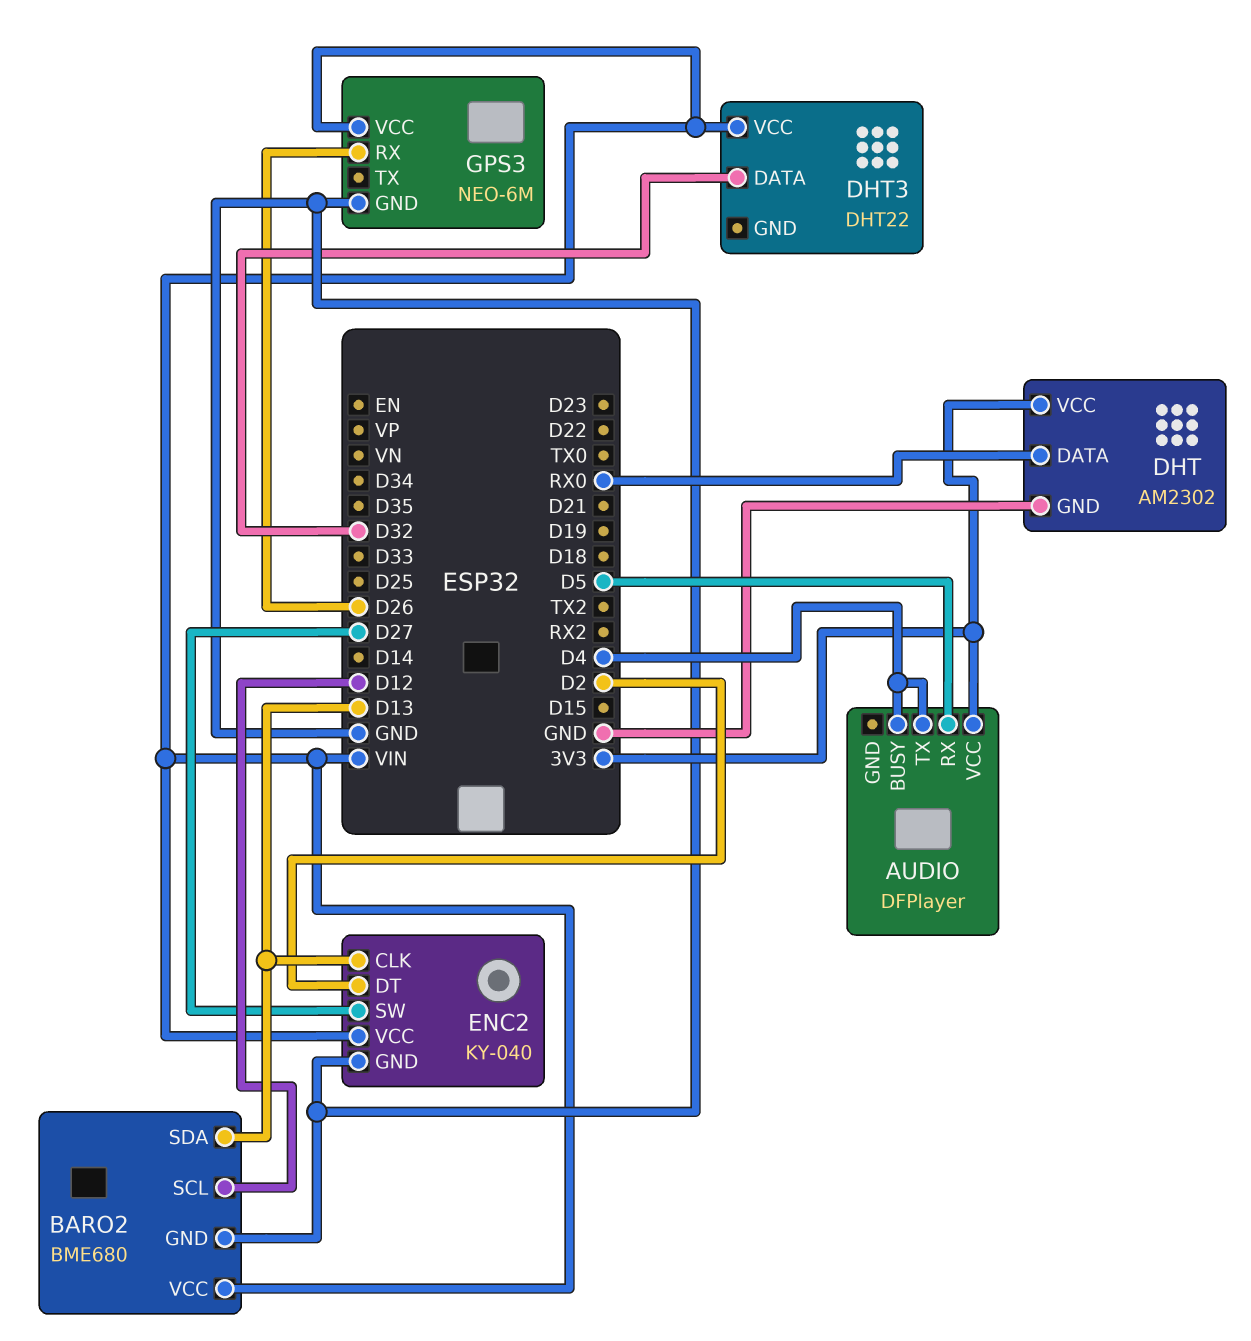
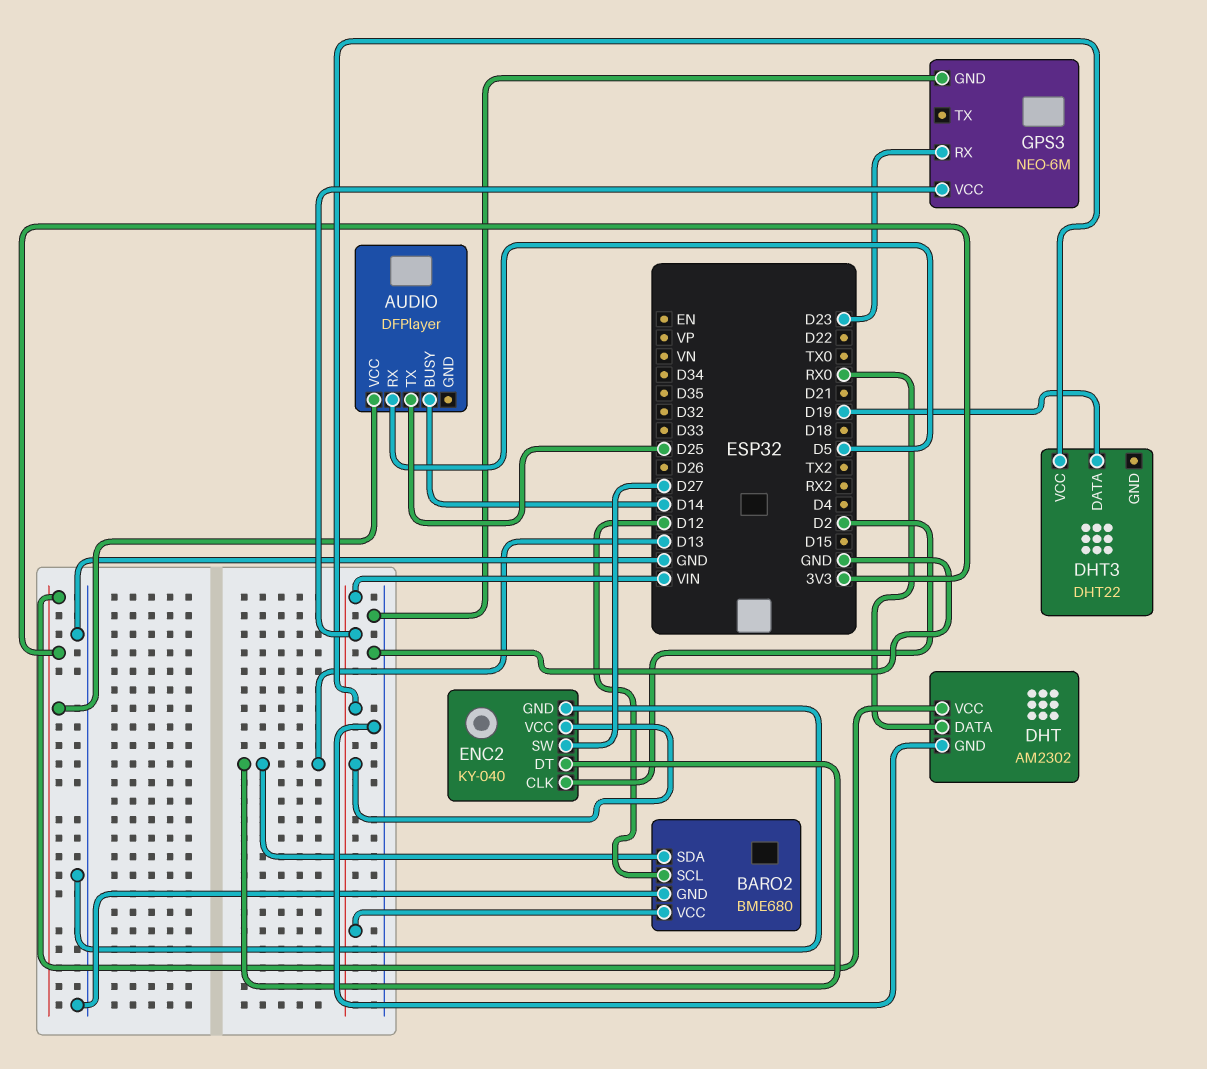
AUDIO pin BUSY: D4 -> D14
AUDIO pin TX: D4 -> D25
DHT3 pin DATA: D32 -> D19
ENC2 pin CLK: D13 -> D2
ENC2 pin DT: D2 -> D13
GPS3 pin RX: D26 -> D23

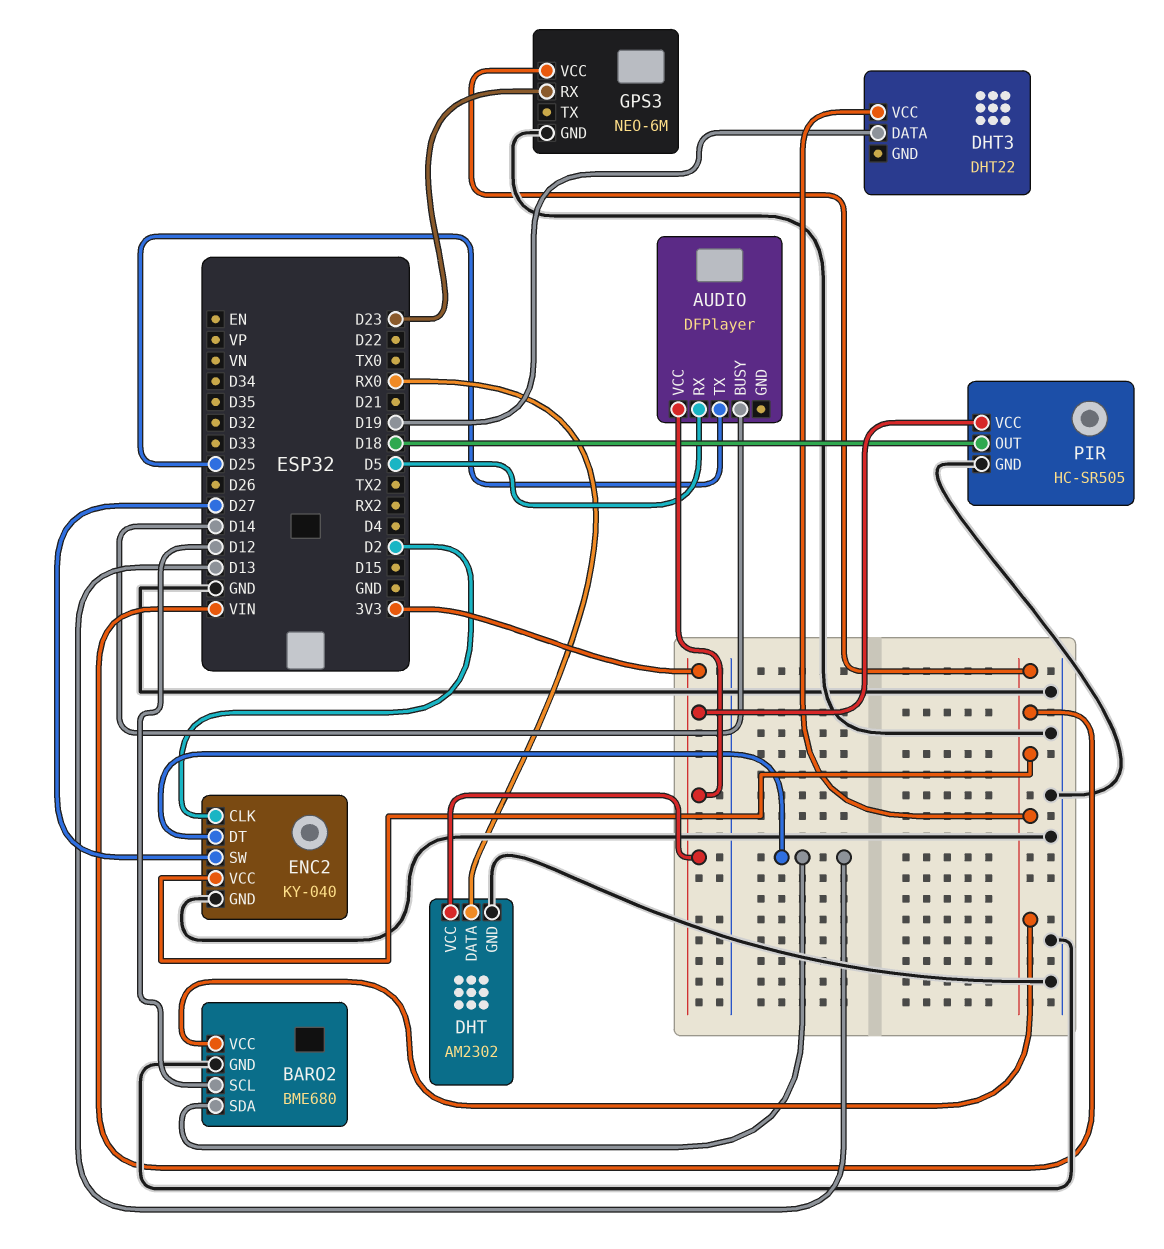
PIR: none -> HC-SR505
PIR pin GND: none -> GND
PIR pin OUT: none -> D18
PIR pin VCC: none -> 3V3

